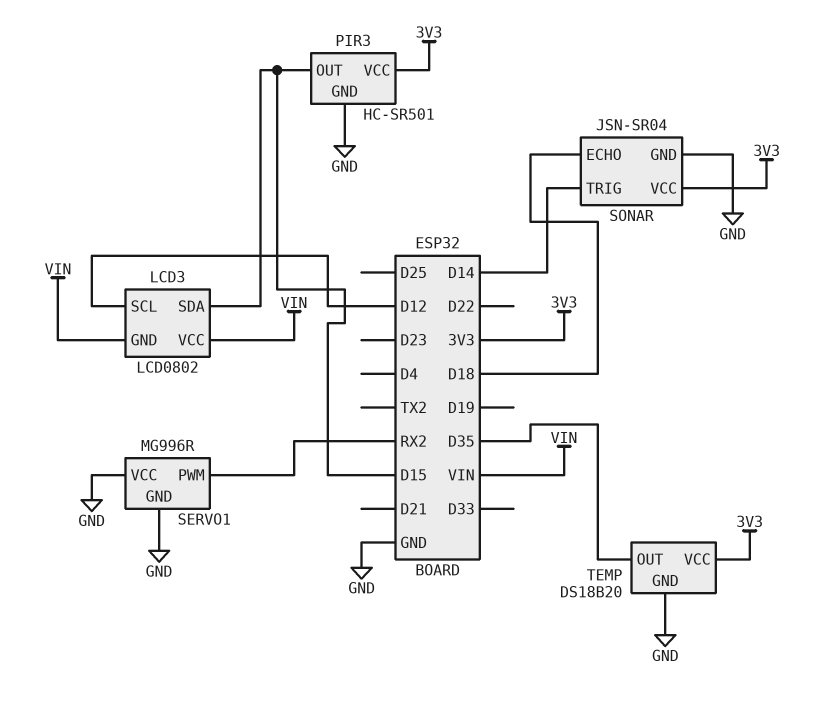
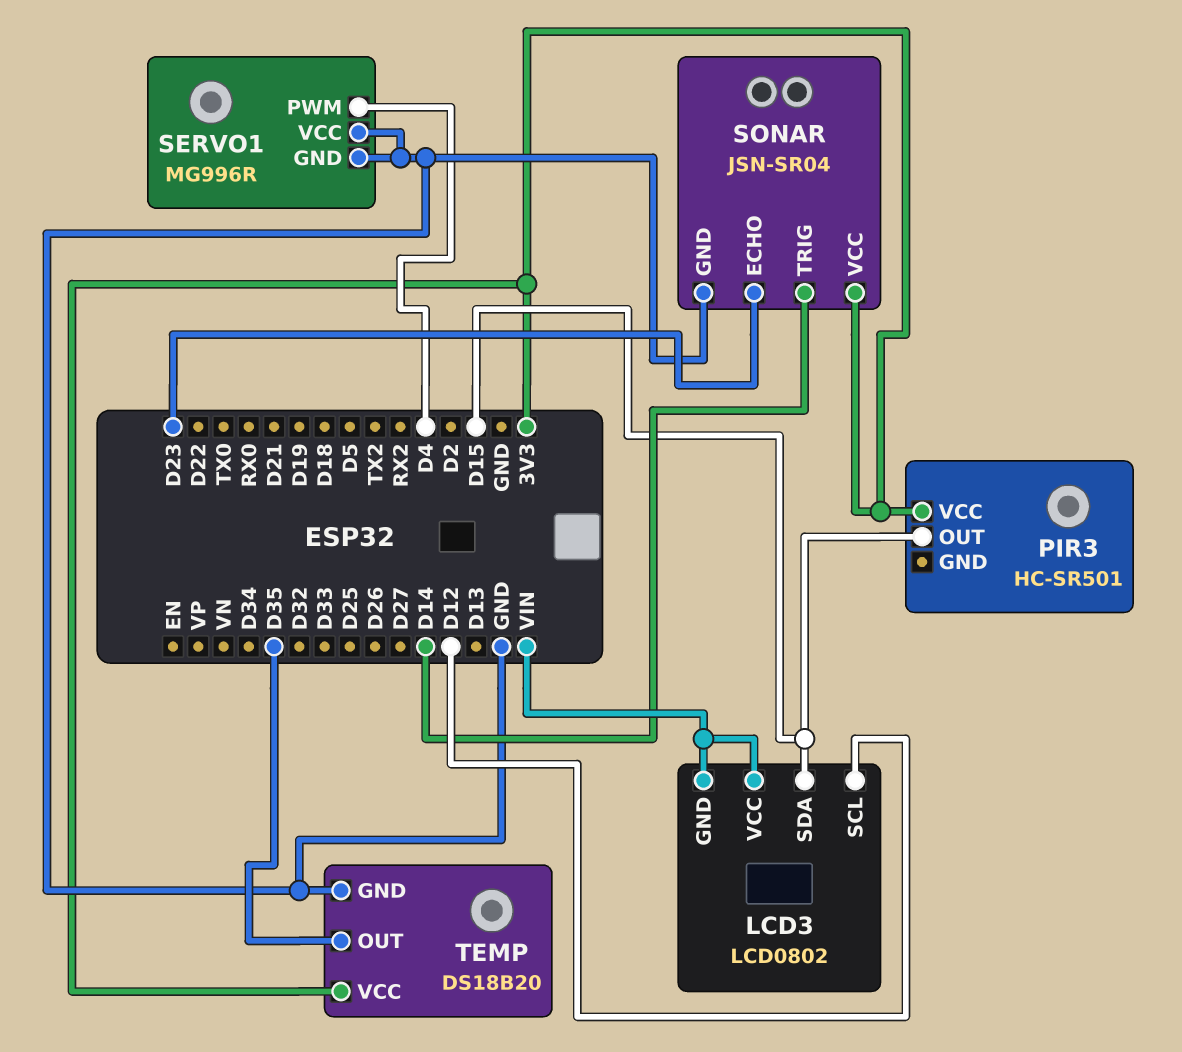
PIR3 pin GND: GND -> none
SERVO1 pin PWM: RX2 -> D4
SONAR pin ECHO: D18 -> D23

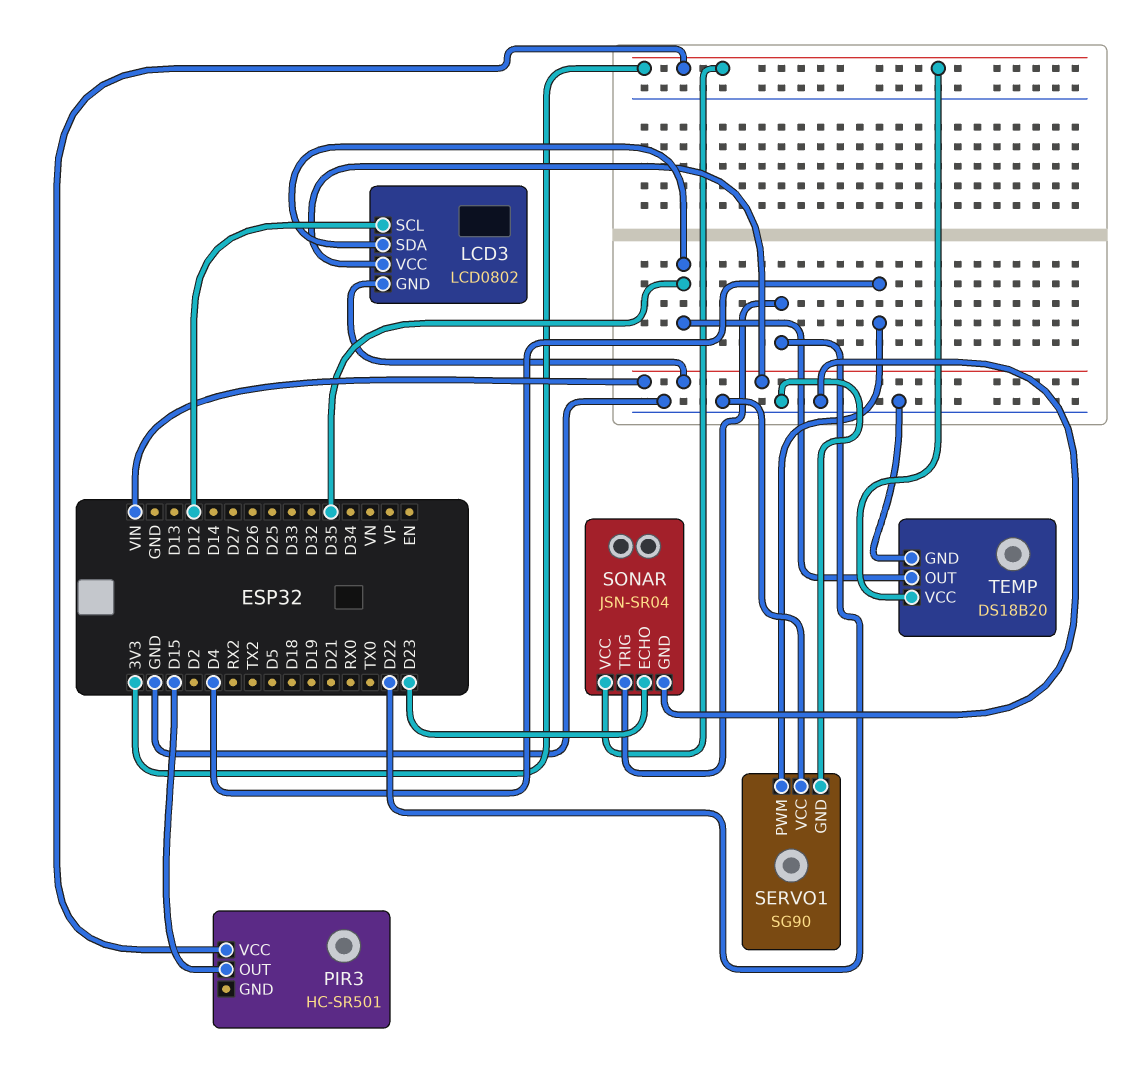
LCD3 pin SDA: D15 -> D35
SERVO1: MG996R -> SG90
SONAR pin TRIG: D14 -> D22

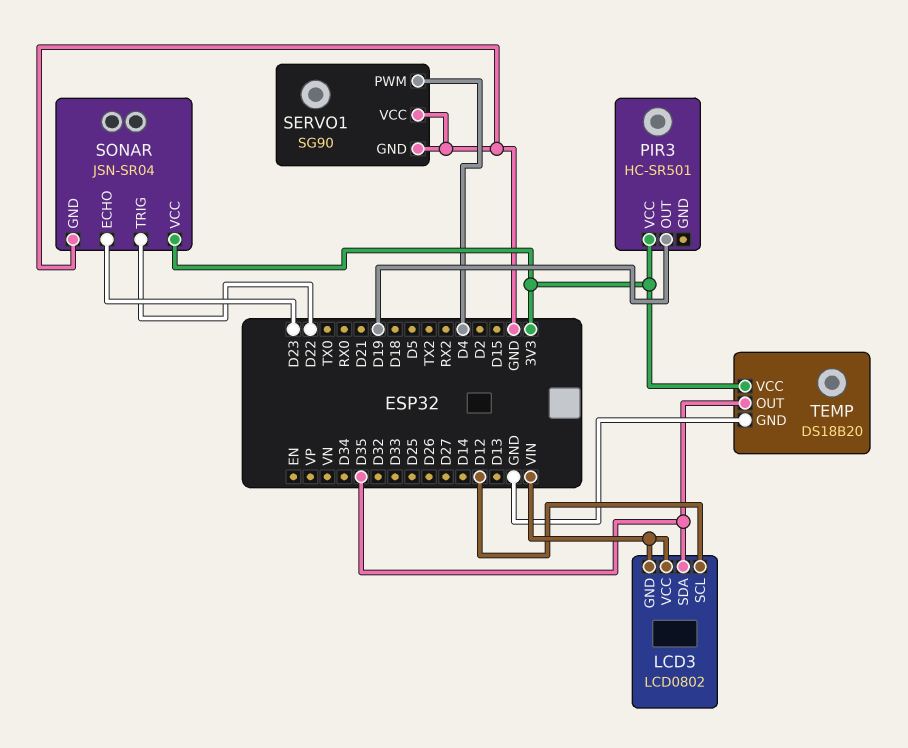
PIR3 pin OUT: D15 -> D19

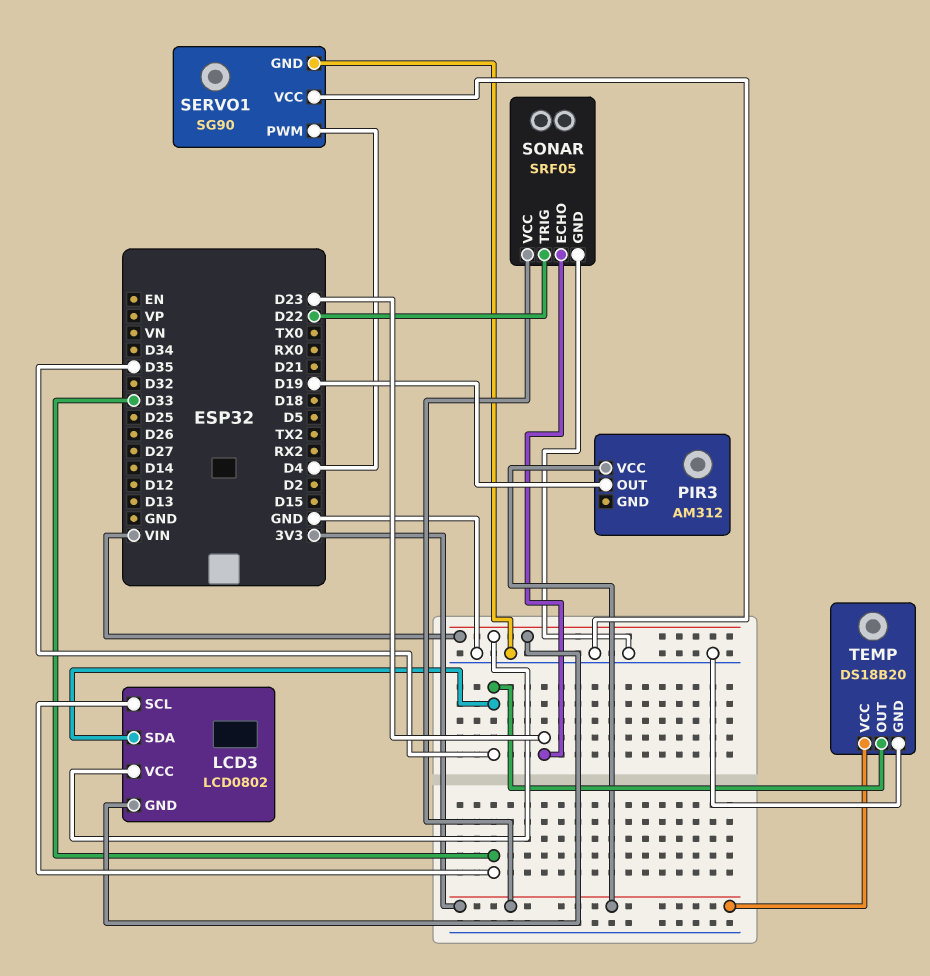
LCD3 pin SCL: D12 -> D33
PIR3: HC-SR501 -> AM312
SONAR: JSN-SR04 -> SRF05

